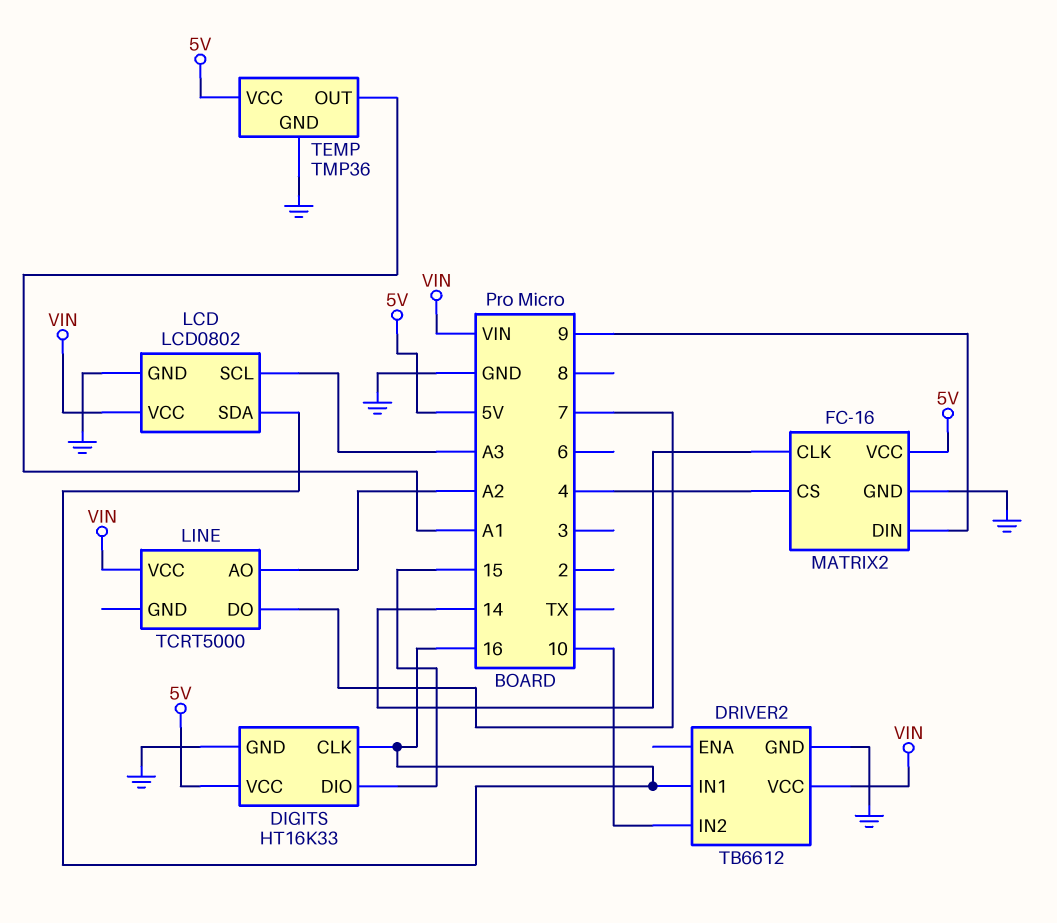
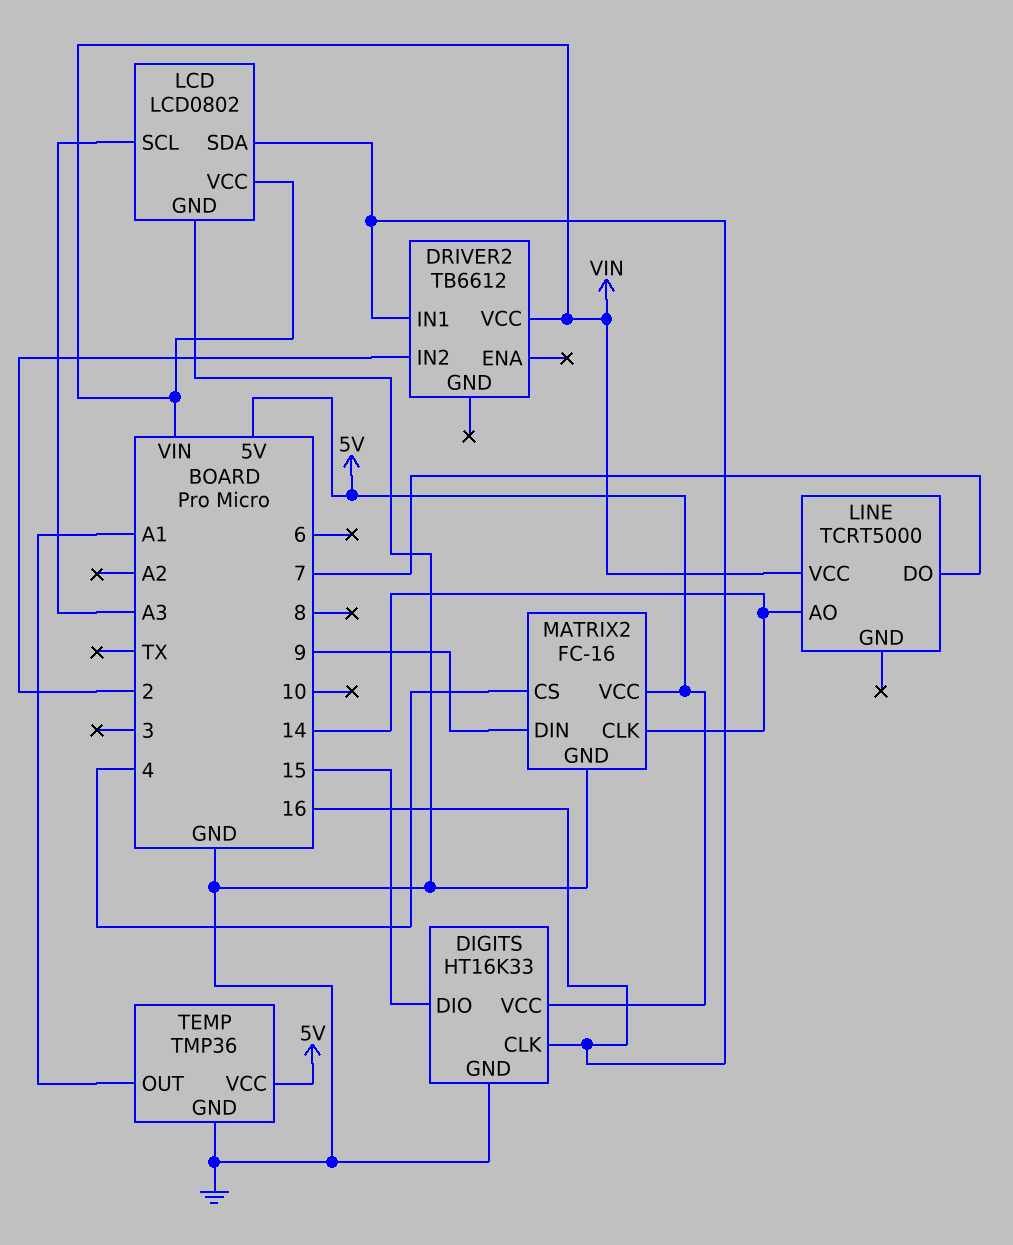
DRIVER2 pin GND: GND -> none
DRIVER2 pin IN2: 10 -> 2
LINE pin AO: A2 -> 14

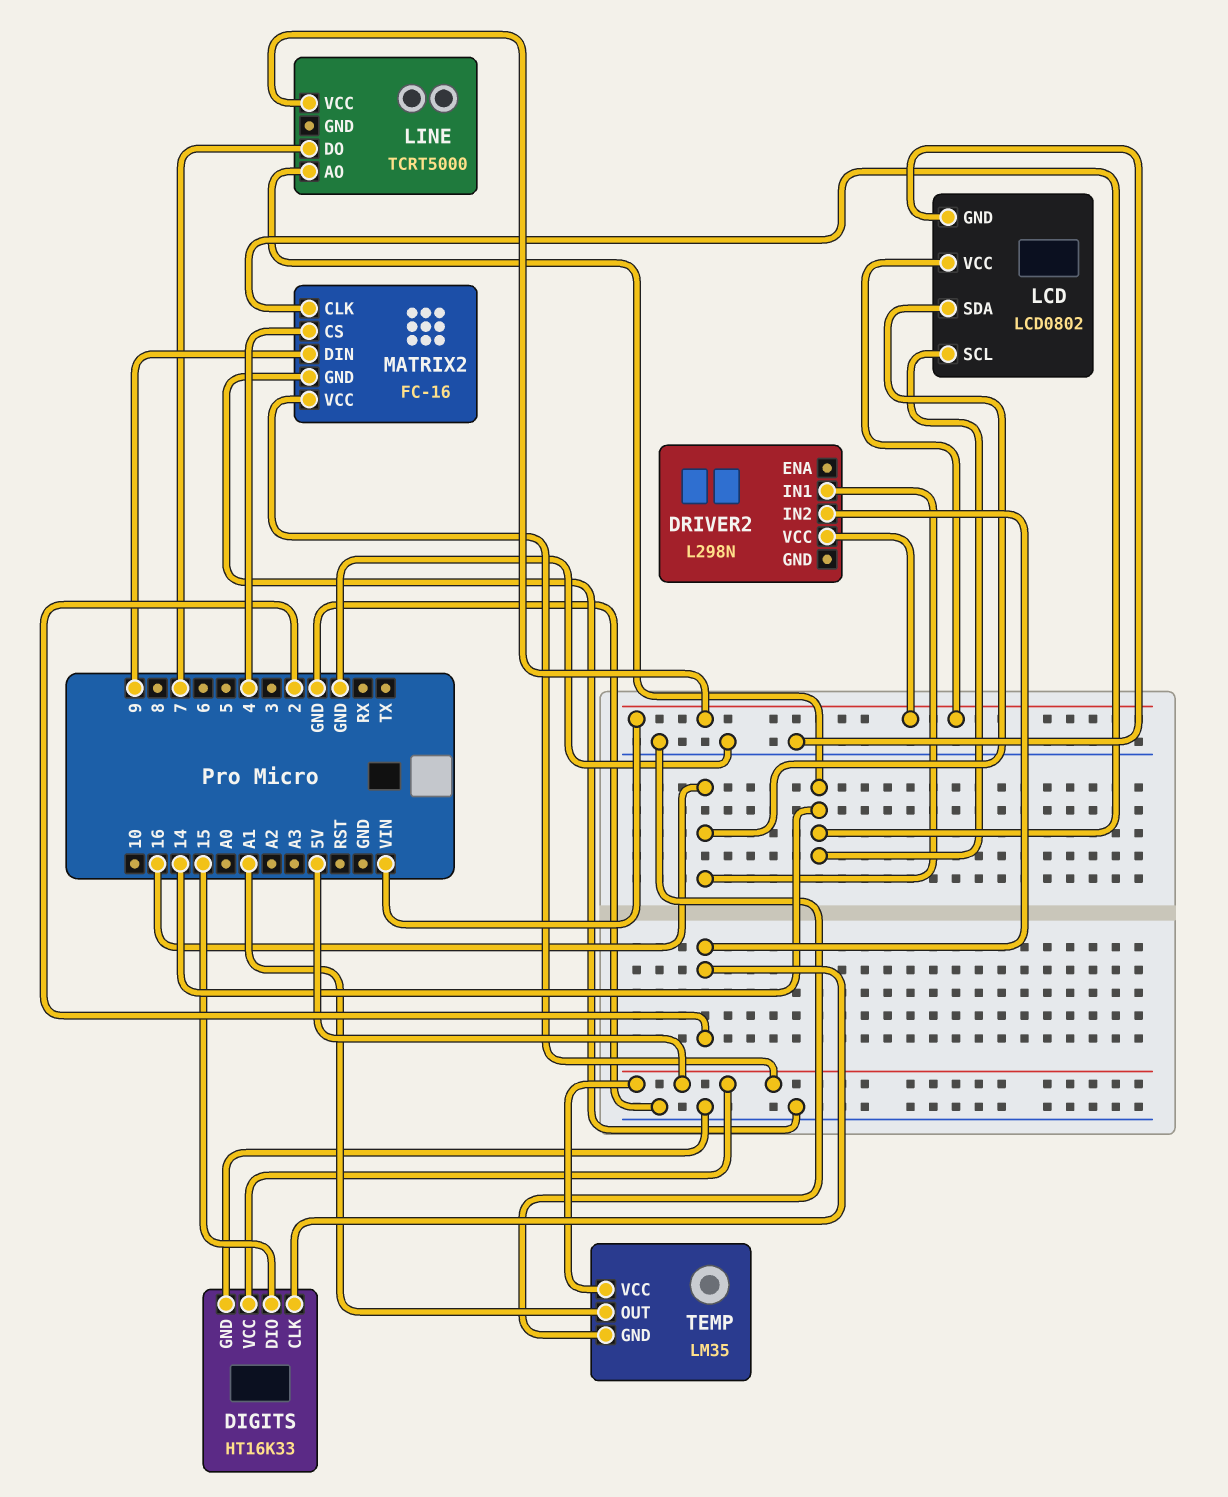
DIGITS pin CLK: 16 -> 2
DRIVER2: TB6612 -> L298N
LCD pin SCL: A3 -> 14
TEMP: TMP36 -> LM35

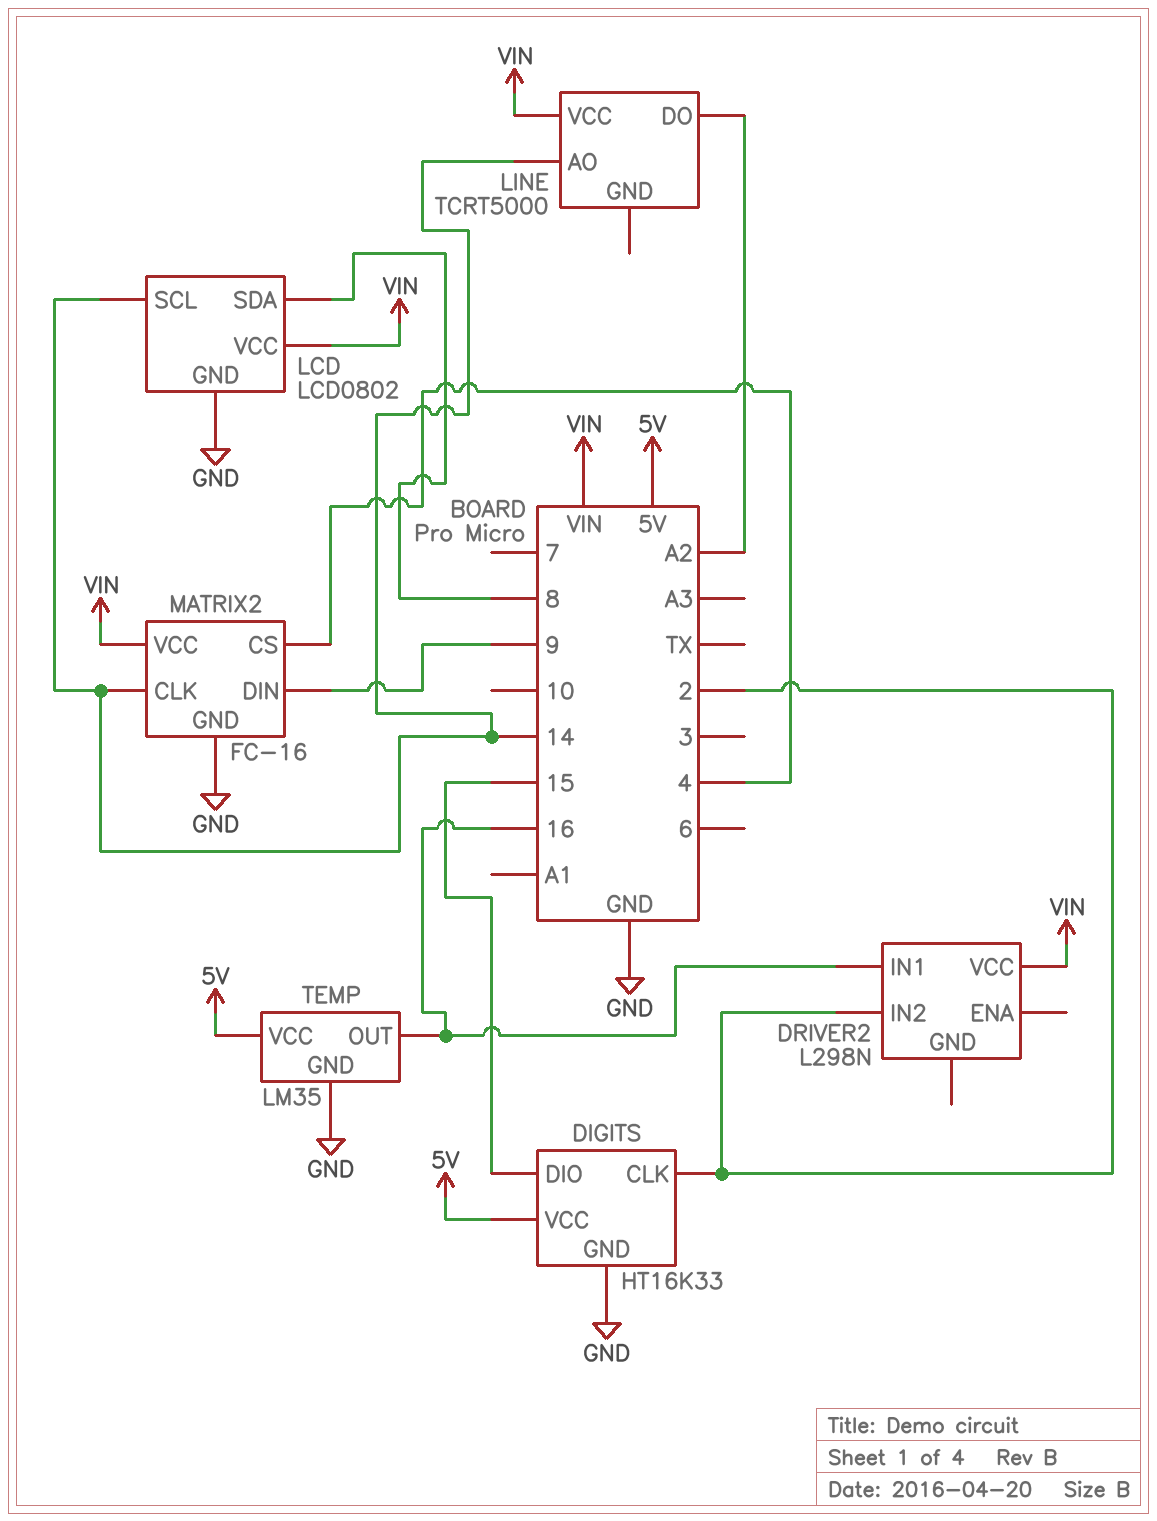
LCD pin SDA: 16 -> 8
LINE pin DO: 7 -> A2
MATRIX2 pin VCC: 5V -> VIN
TEMP pin OUT: A1 -> 16

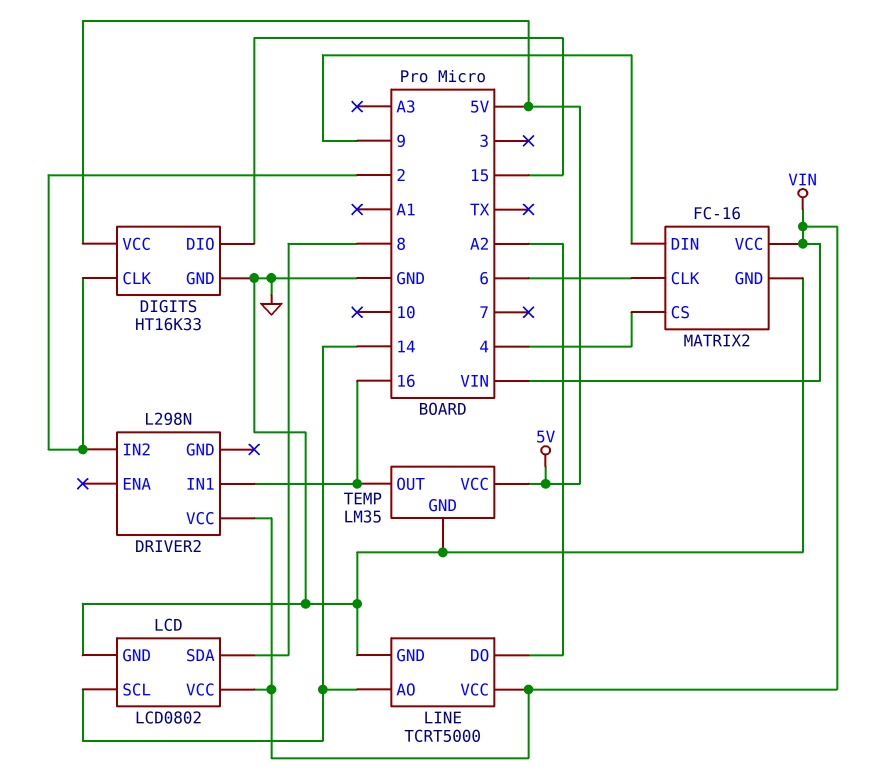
LINE pin GND: none -> GND
MATRIX2 pin CLK: 14 -> 6

